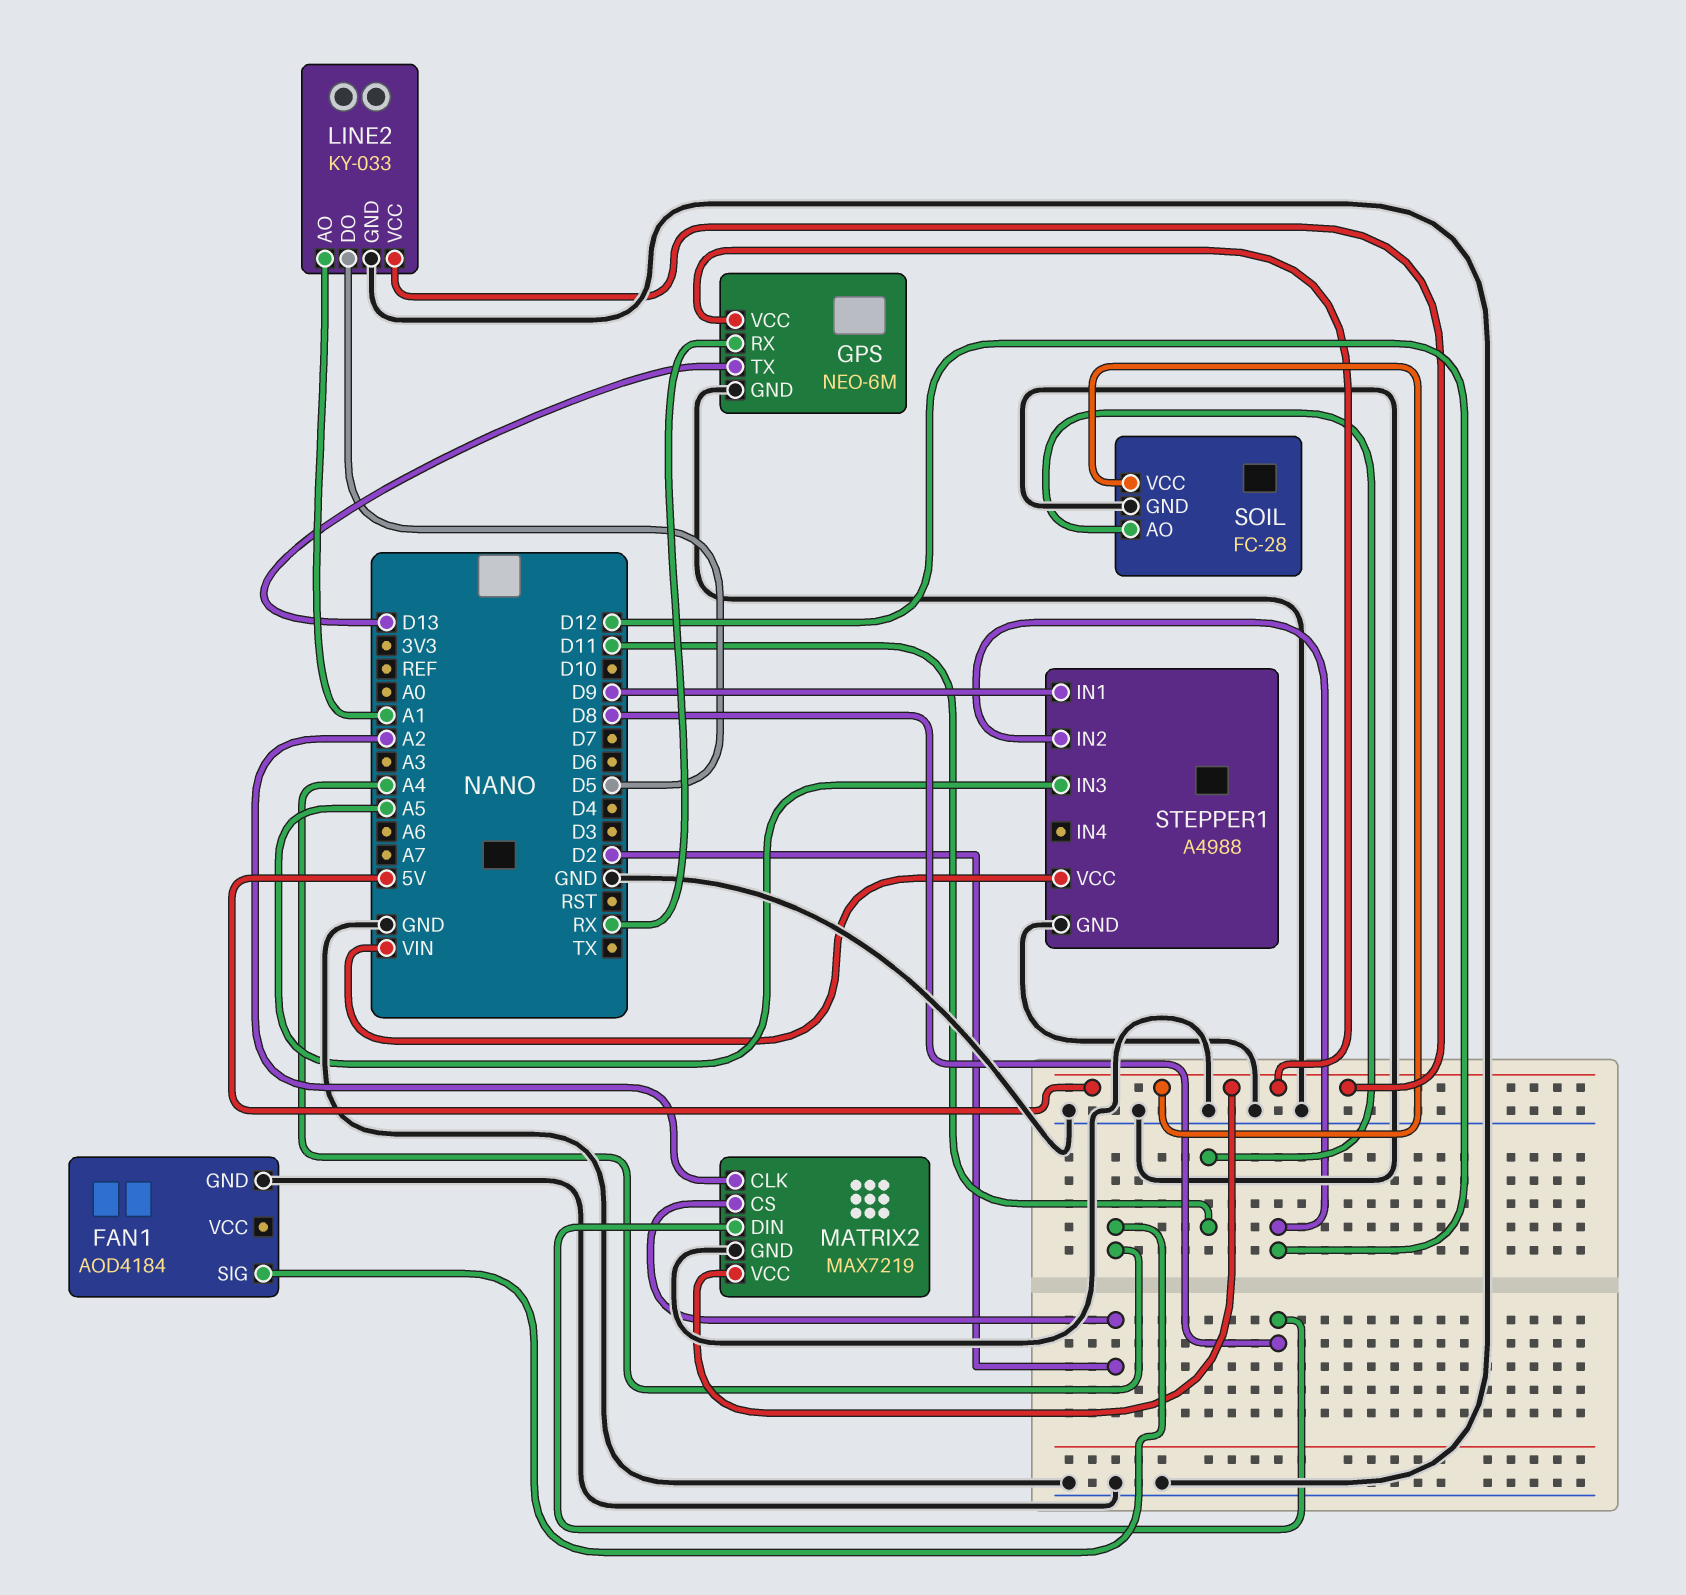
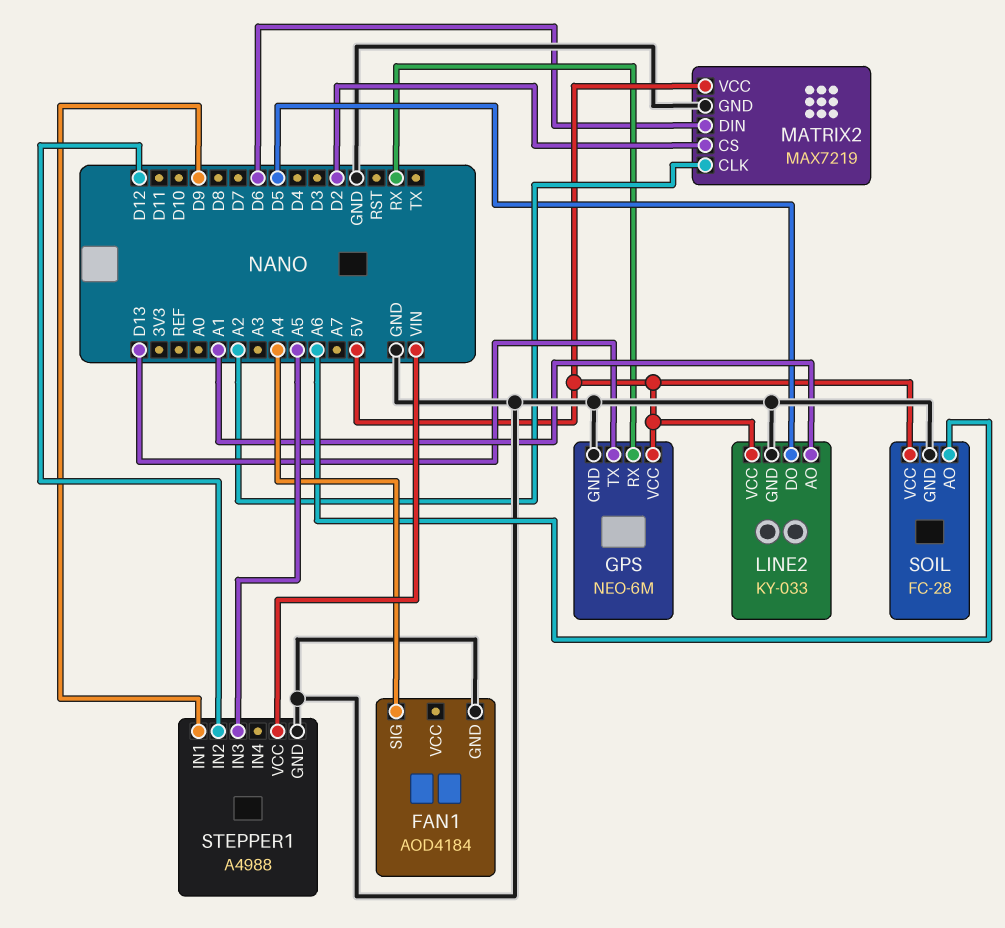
MATRIX2 pin DIN: D8 -> D6
SOIL pin AO: D11 -> A6

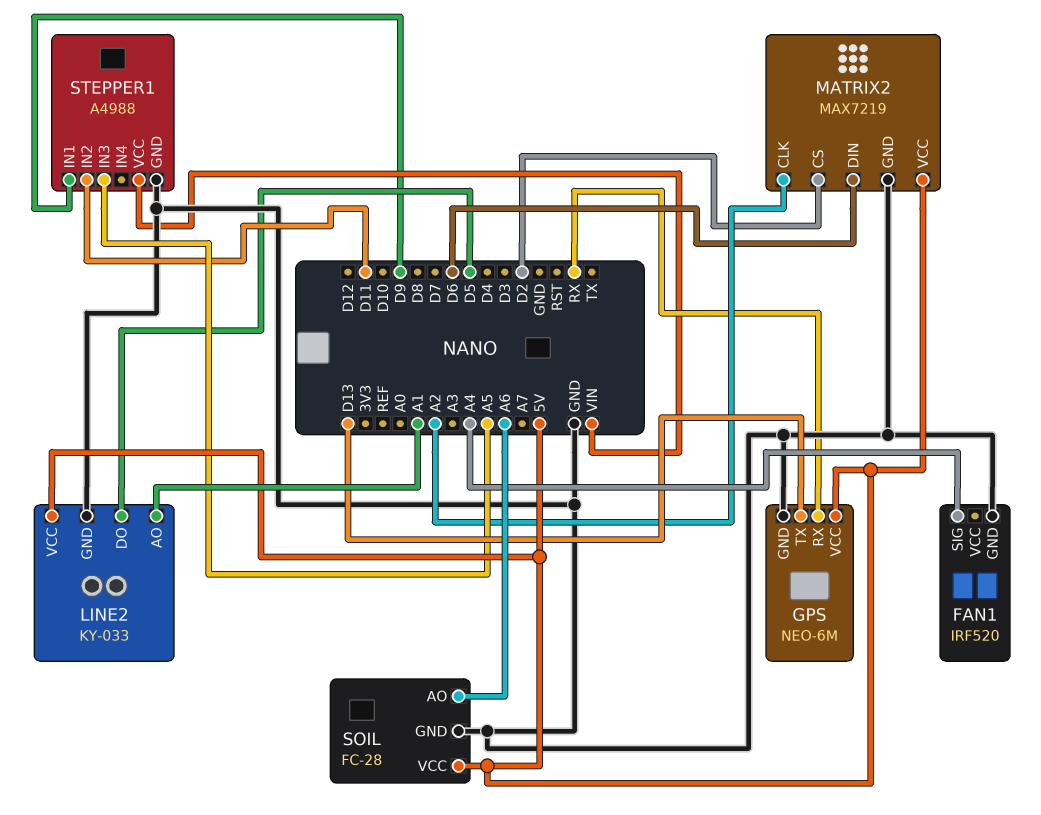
FAN1: AOD4184 -> IRF520
STEPPER1 pin IN2: D12 -> D11

